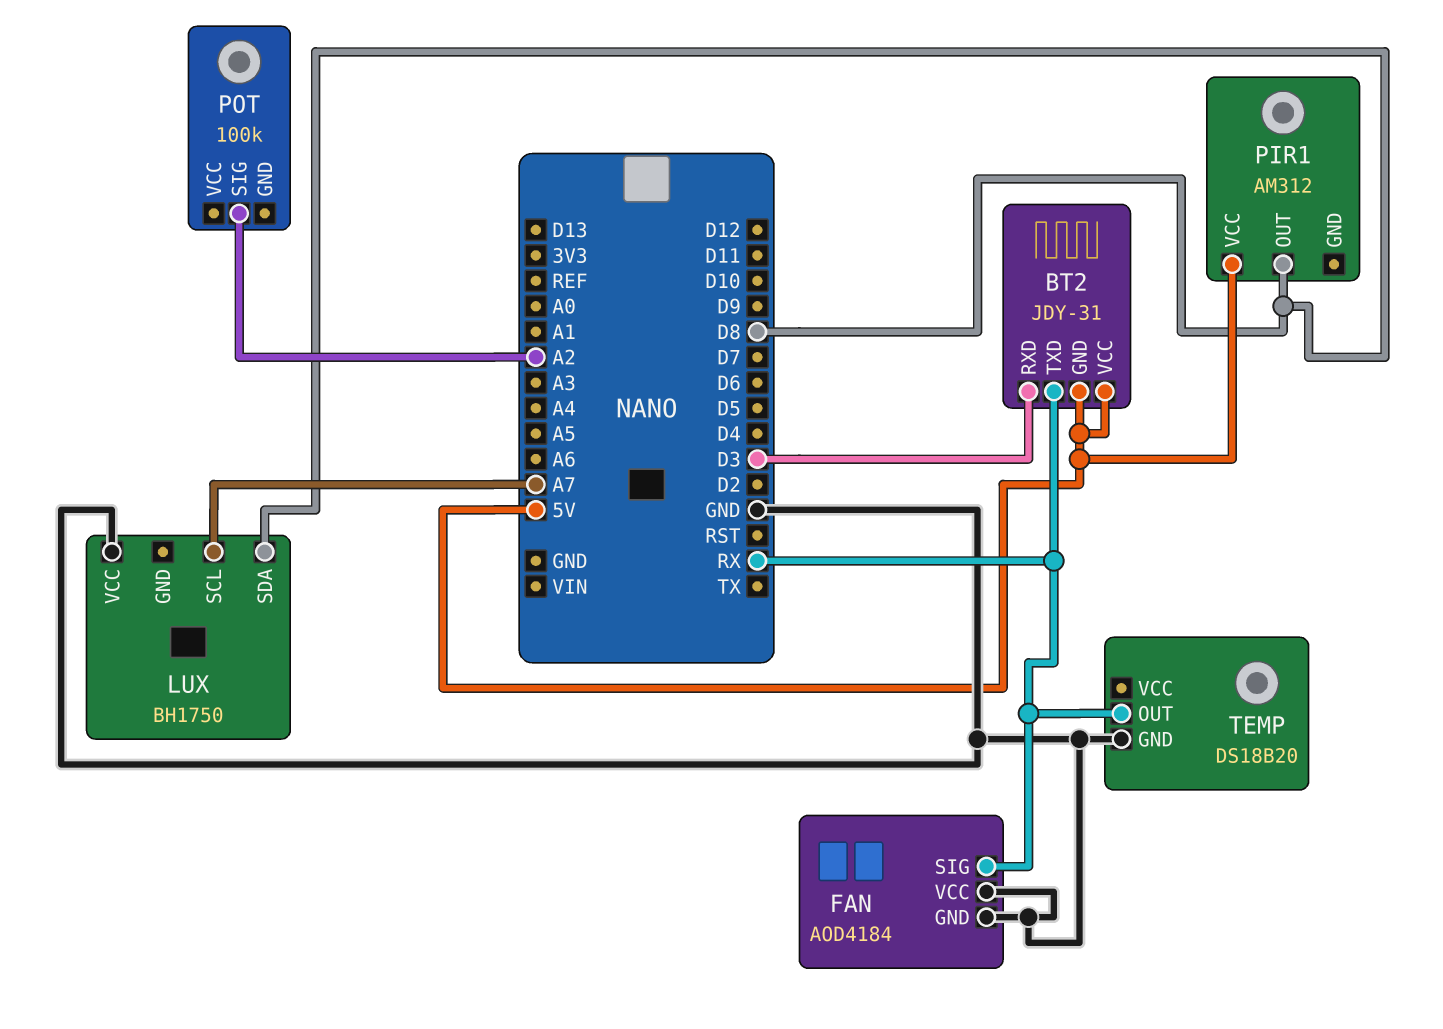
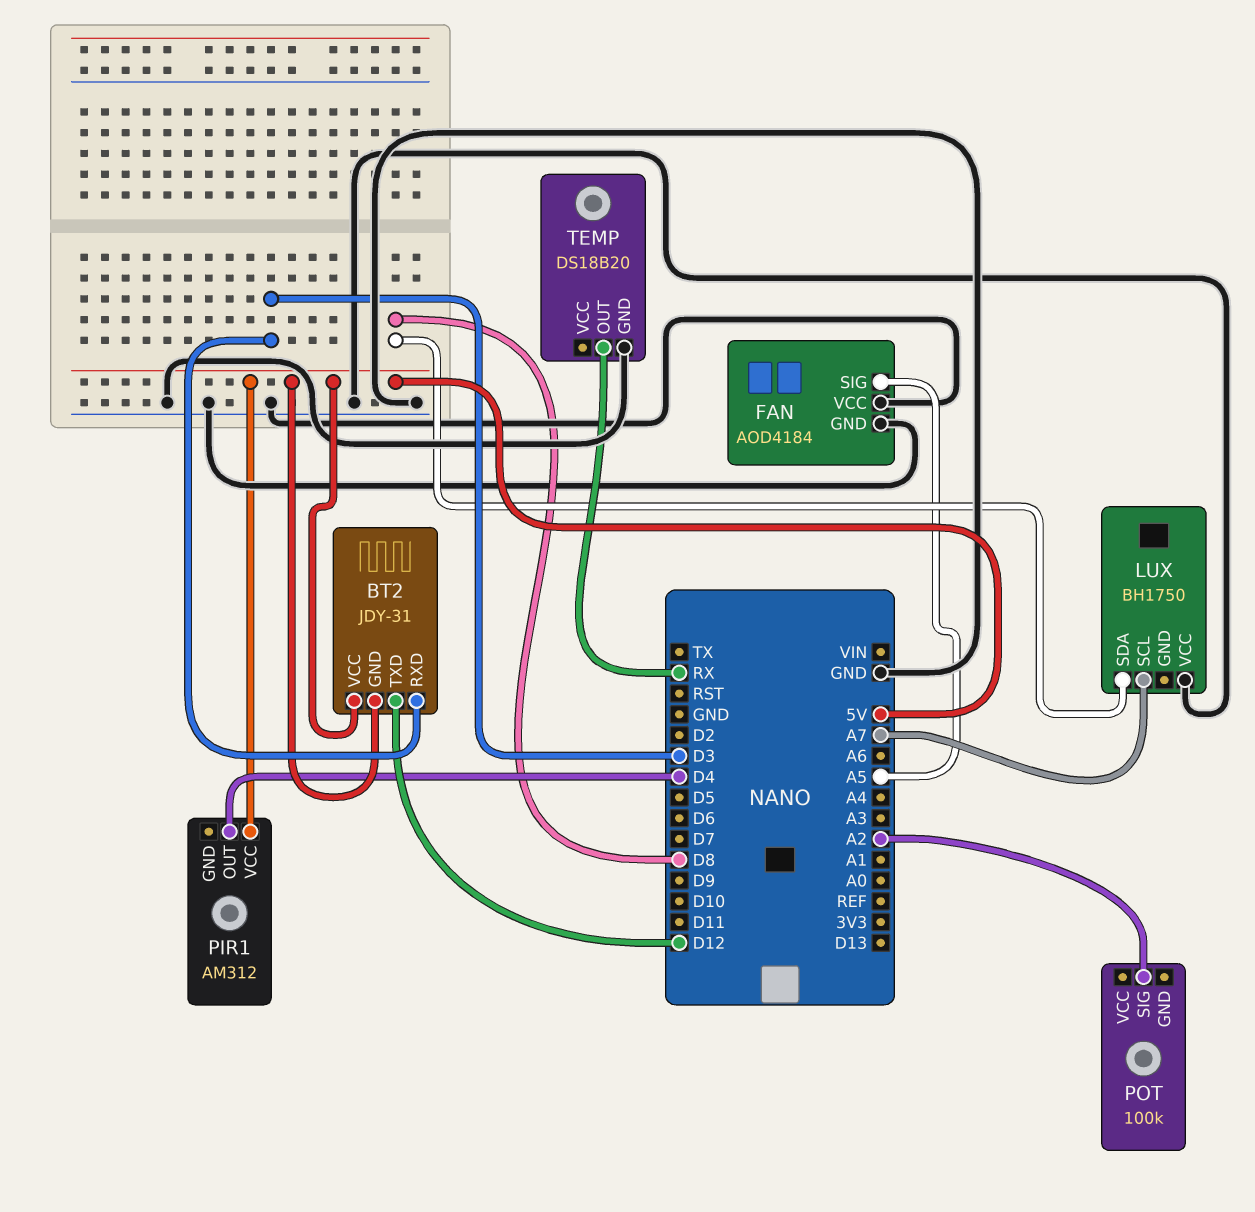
BT2 pin TXD: RX -> D12
FAN pin SIG: RX -> A5
PIR1 pin OUT: D8 -> D4

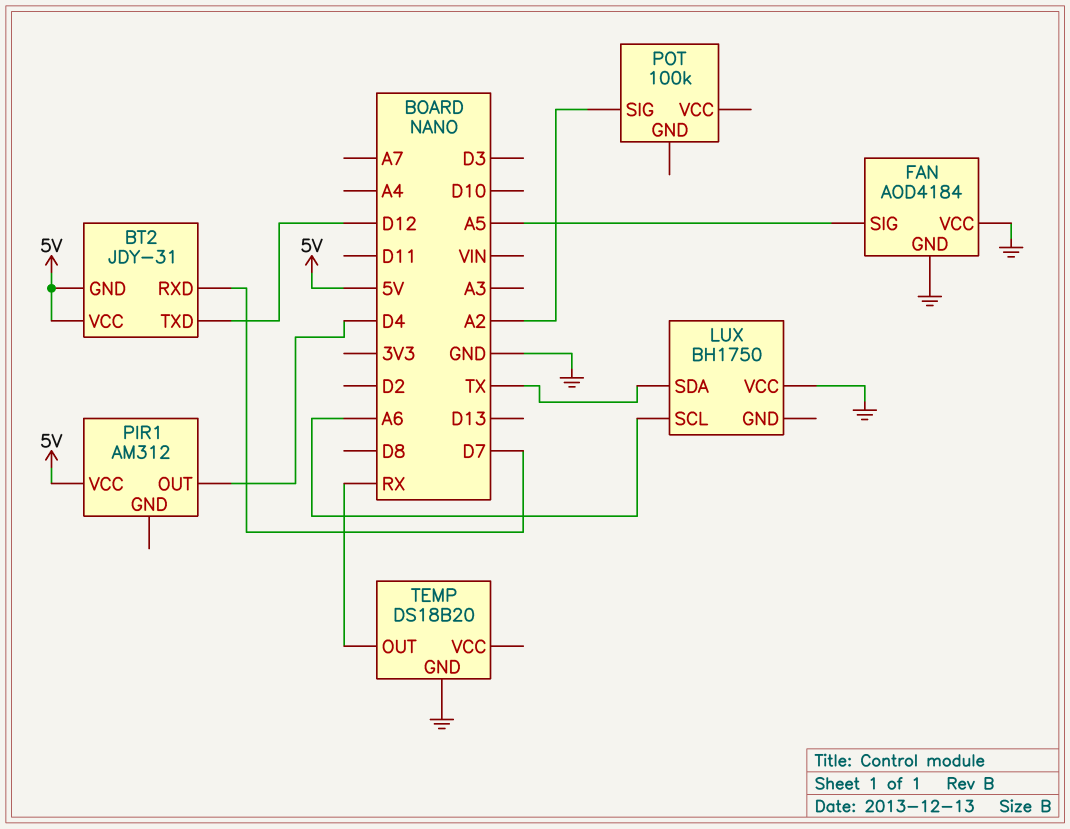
BT2 pin RXD: D3 -> D7
LUX pin SCL: A7 -> A6
LUX pin SDA: D8 -> TX

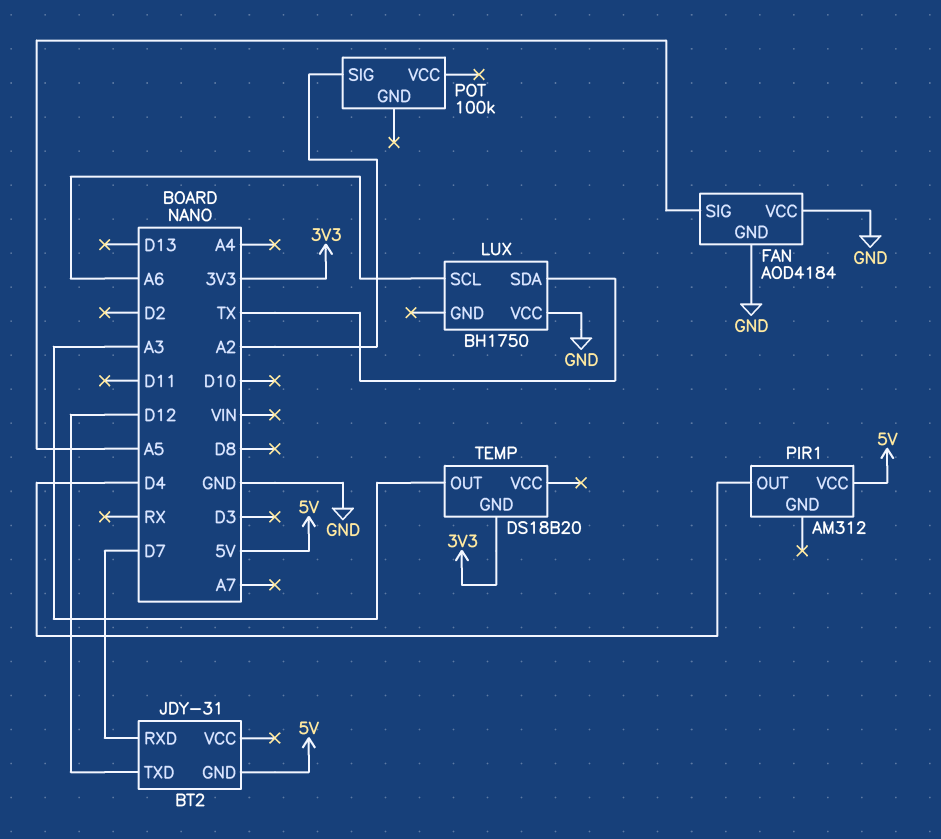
BT2 pin VCC: 5V -> none
TEMP pin GND: GND -> 3V3
TEMP pin OUT: RX -> A3

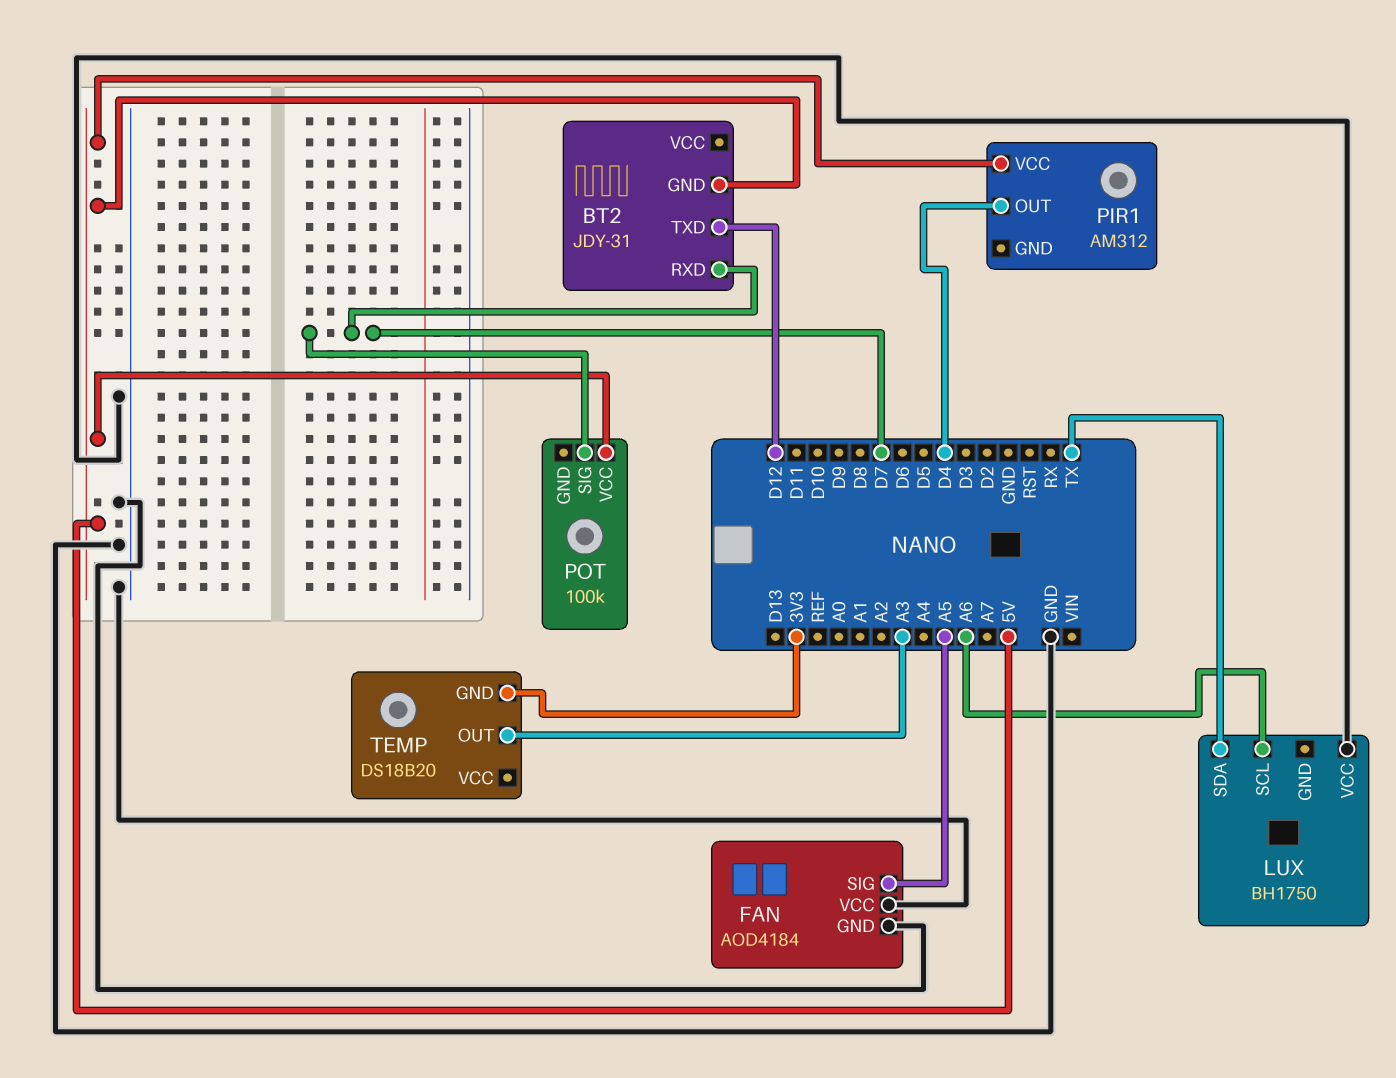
POT pin SIG: A2 -> D7
POT pin VCC: none -> 5V

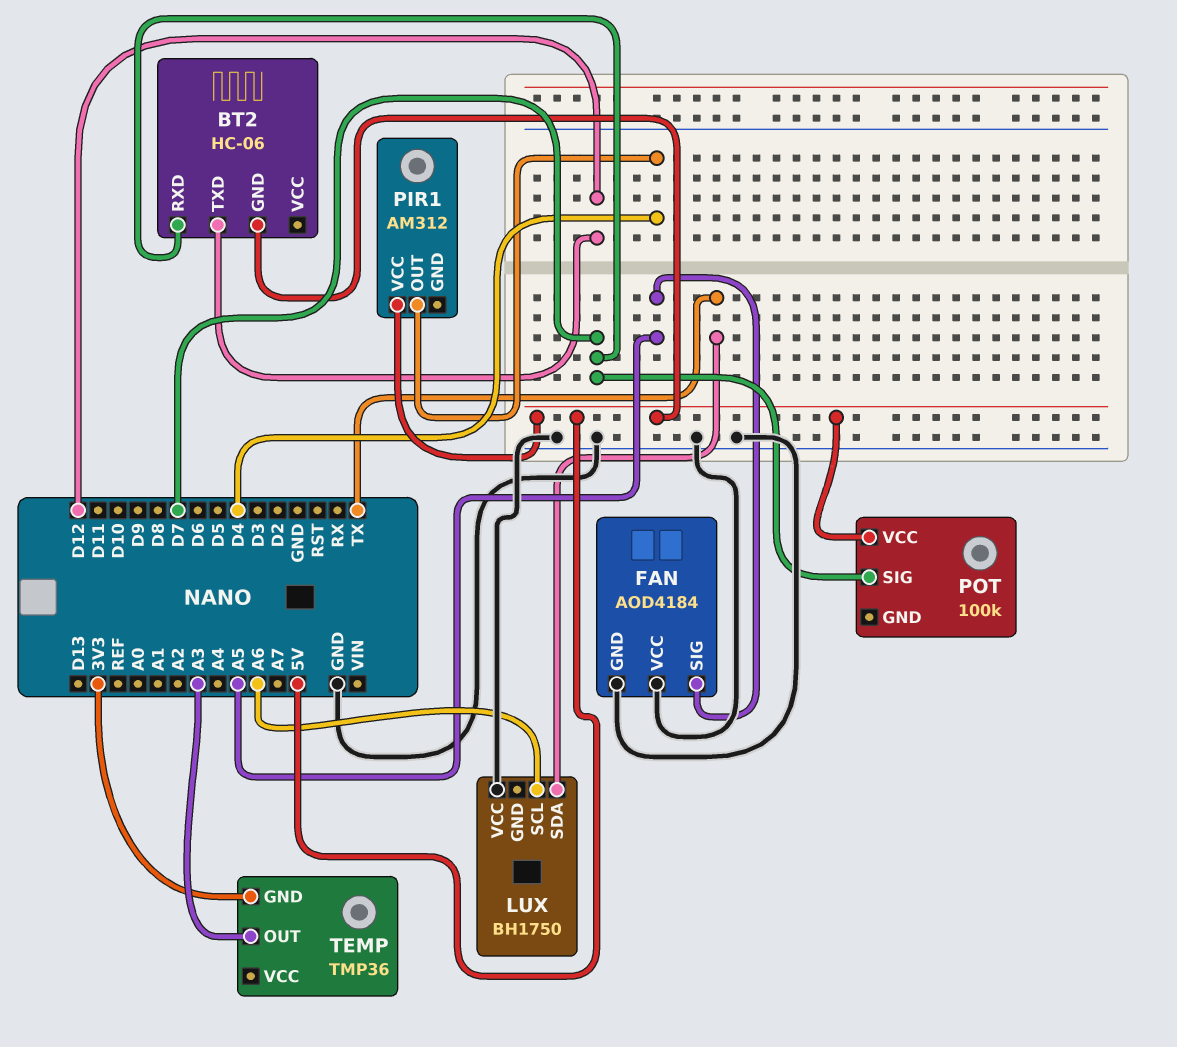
BT2: JDY-31 -> HC-06
TEMP: DS18B20 -> TMP36

